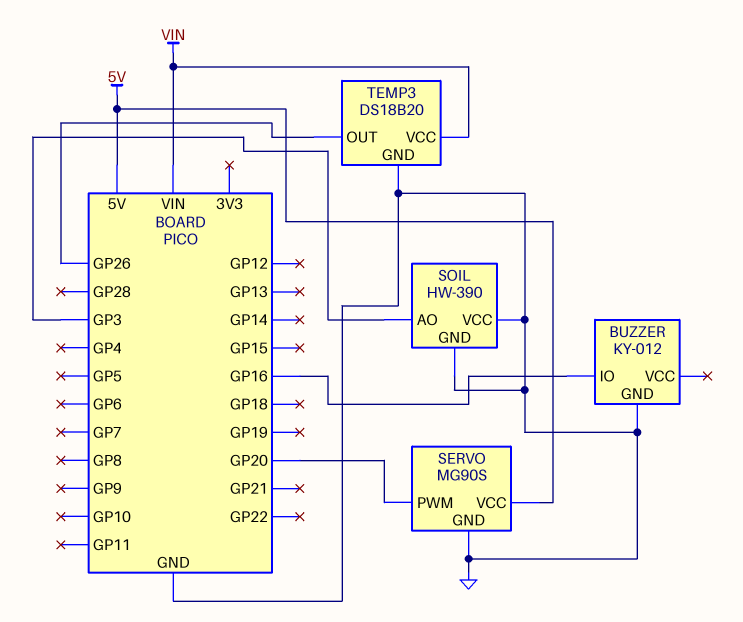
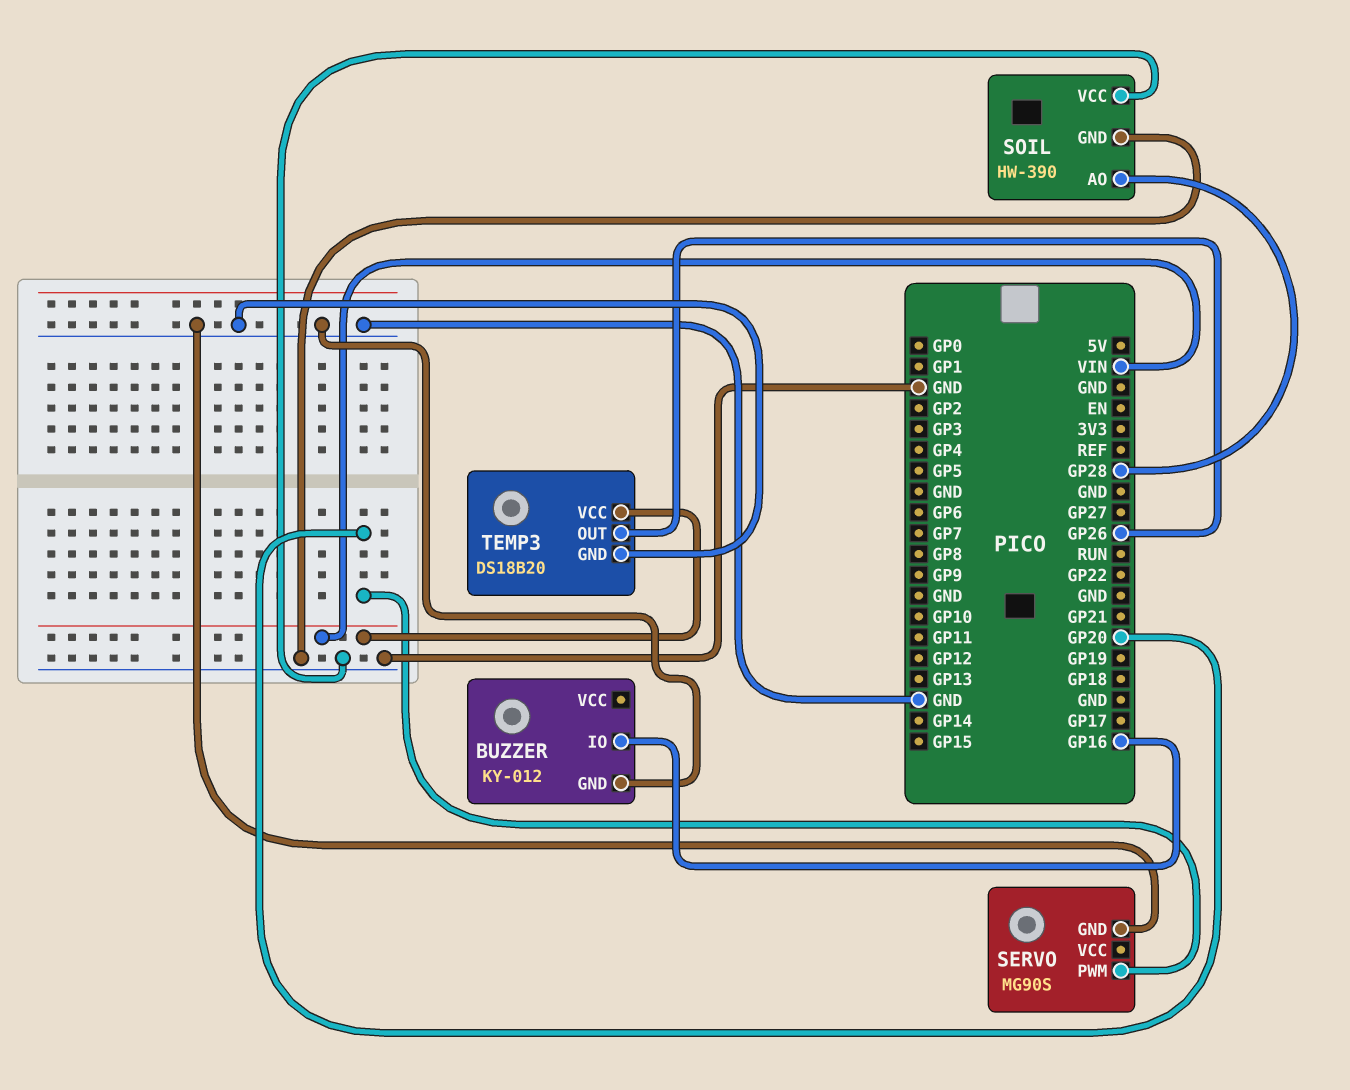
SERVO pin VCC: 5V -> none
SOIL pin AO: GP3 -> GP28

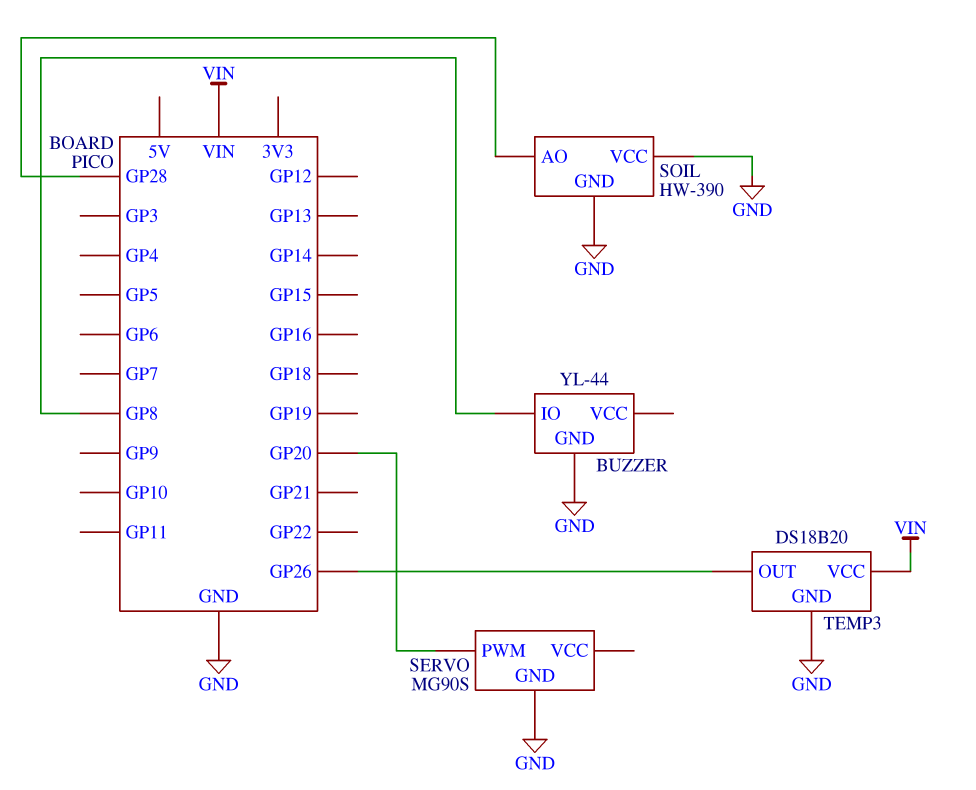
BUZZER: KY-012 -> YL-44
BUZZER pin IO: GP16 -> GP8

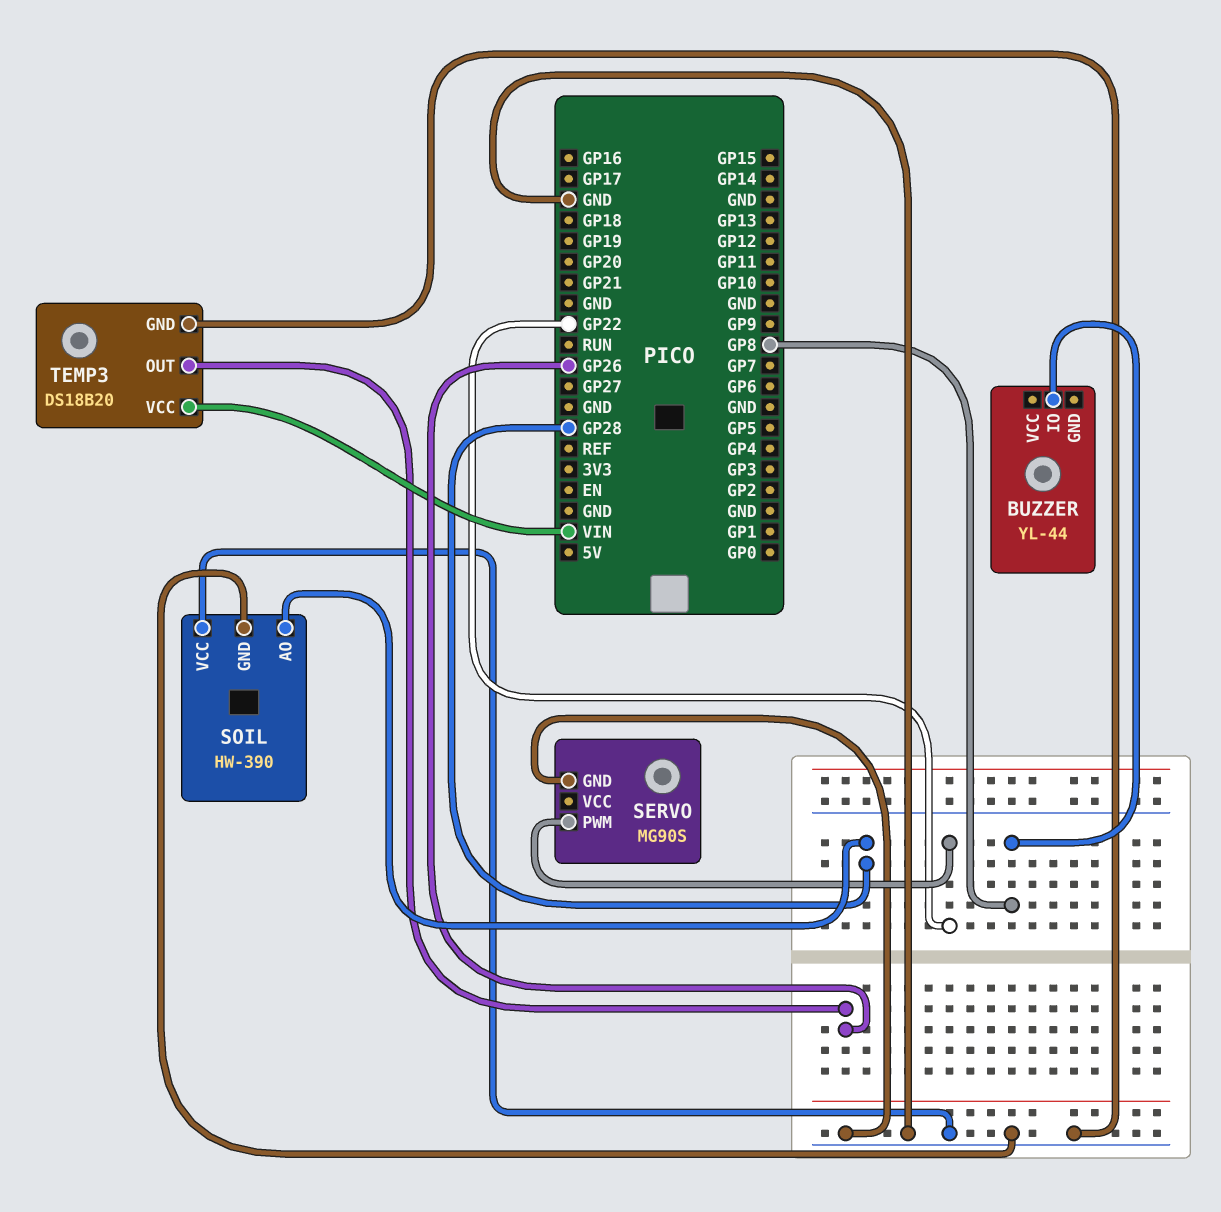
BUZZER pin GND: GND -> none
SERVO pin PWM: GP20 -> GP22

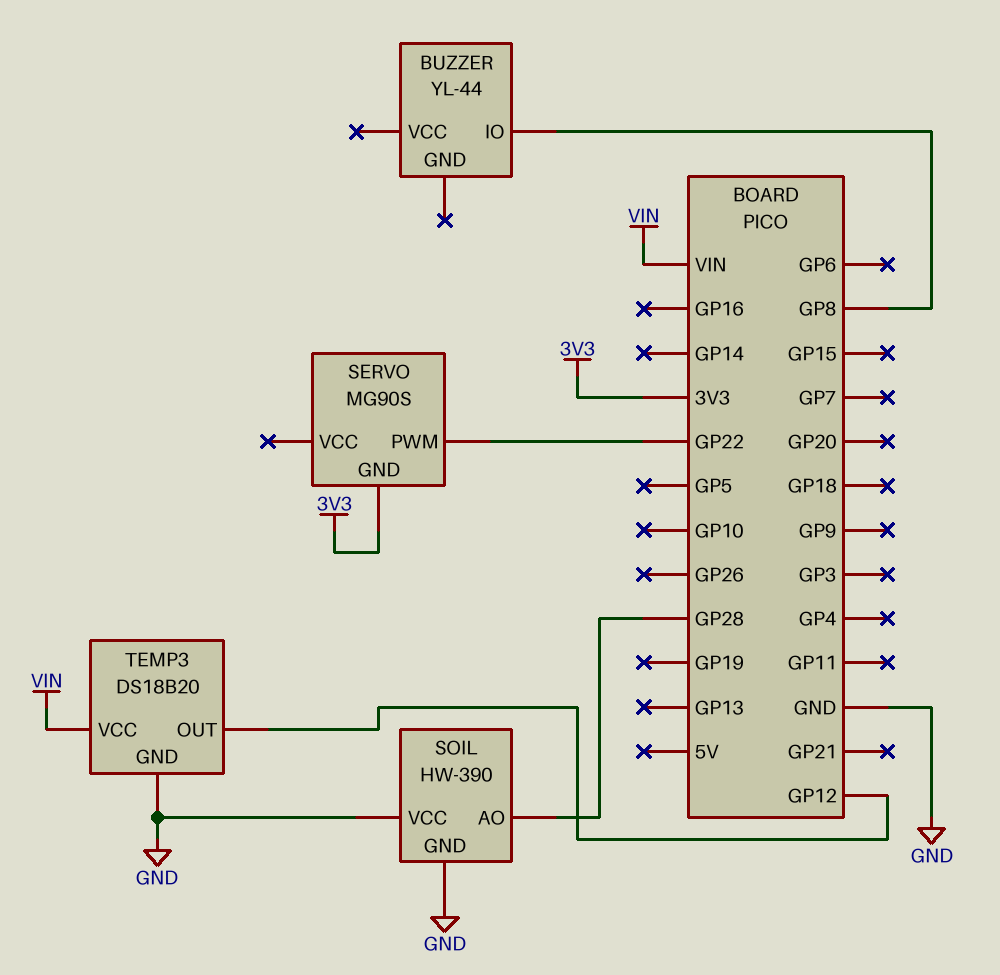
SERVO pin GND: GND -> 3V3
TEMP3 pin OUT: GP26 -> GP12

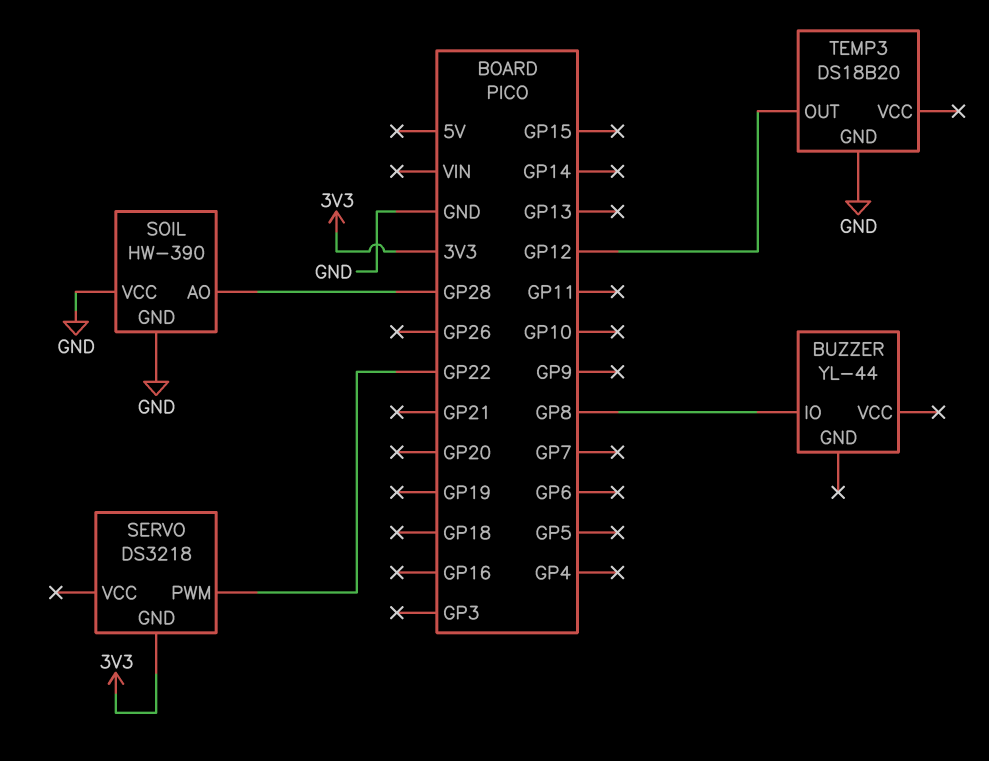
SERVO: MG90S -> DS3218
TEMP3 pin VCC: VIN -> none

